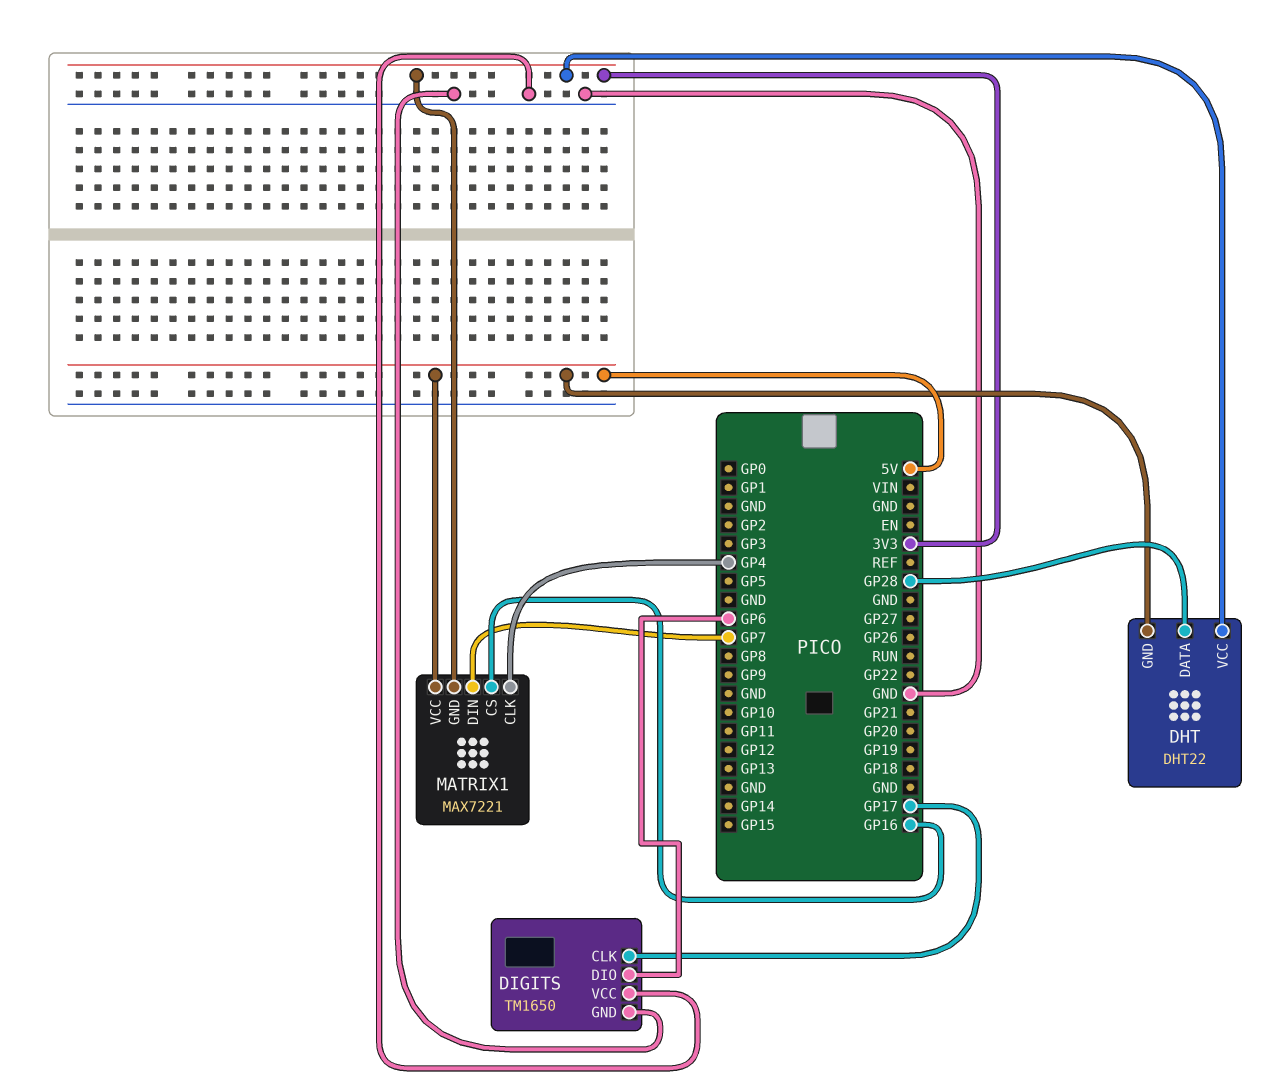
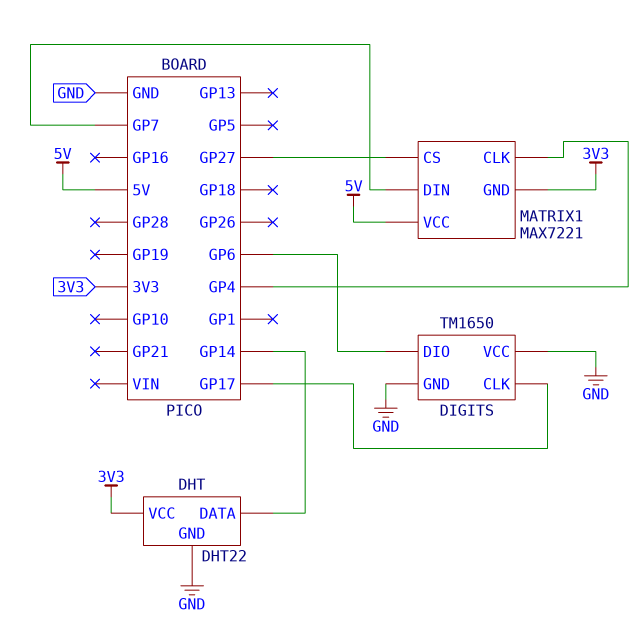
DHT pin DATA: GP28 -> GP14
DHT pin GND: 5V -> GND
MATRIX1 pin CS: GP16 -> GP27

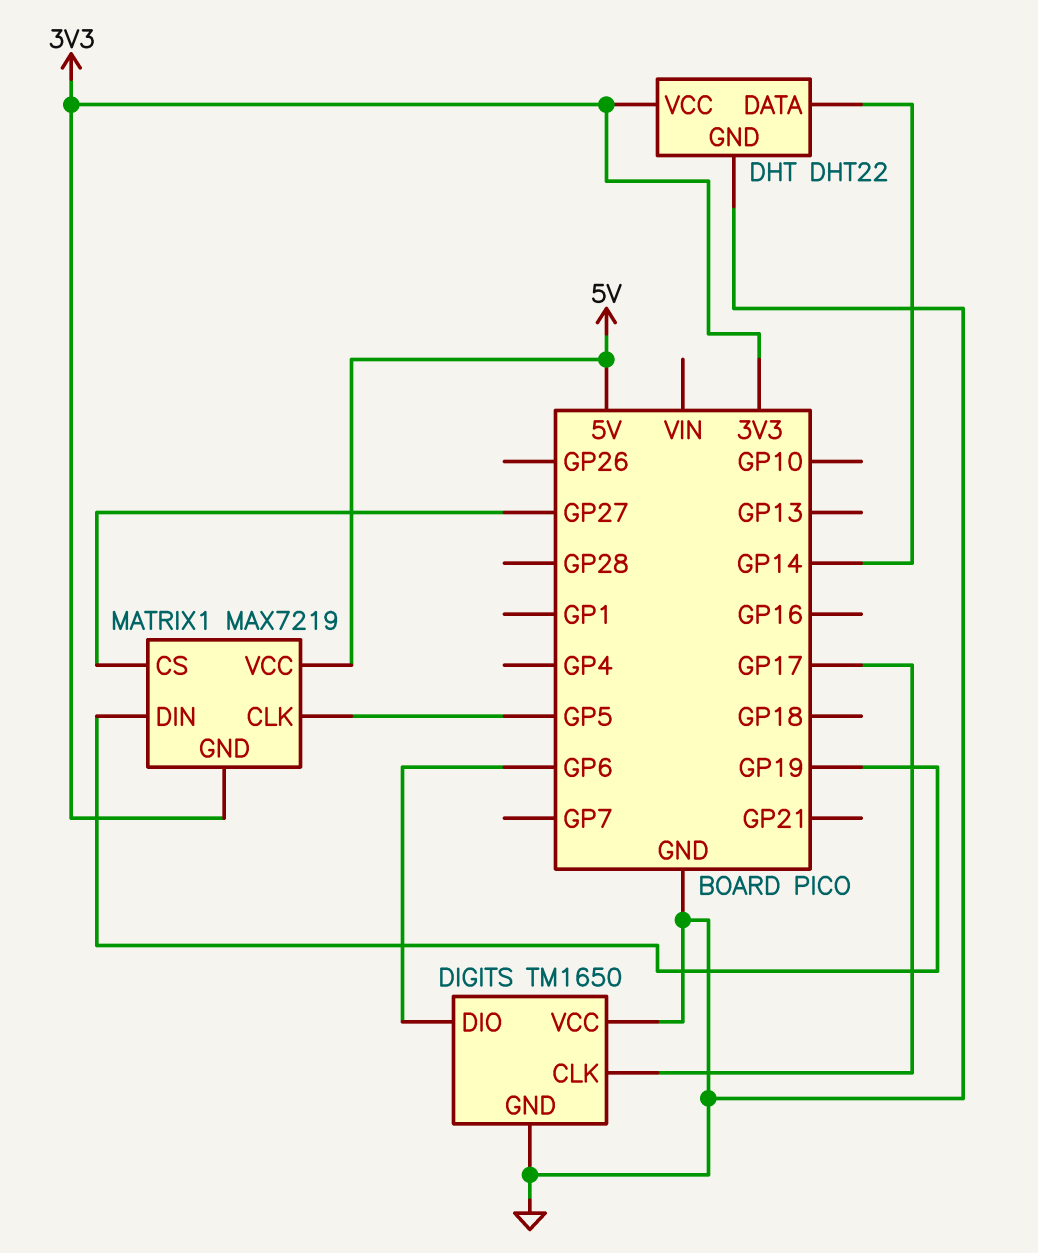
MATRIX1: MAX7221 -> MAX7219
MATRIX1 pin CLK: GP4 -> GP5
MATRIX1 pin DIN: GP7 -> GP19

